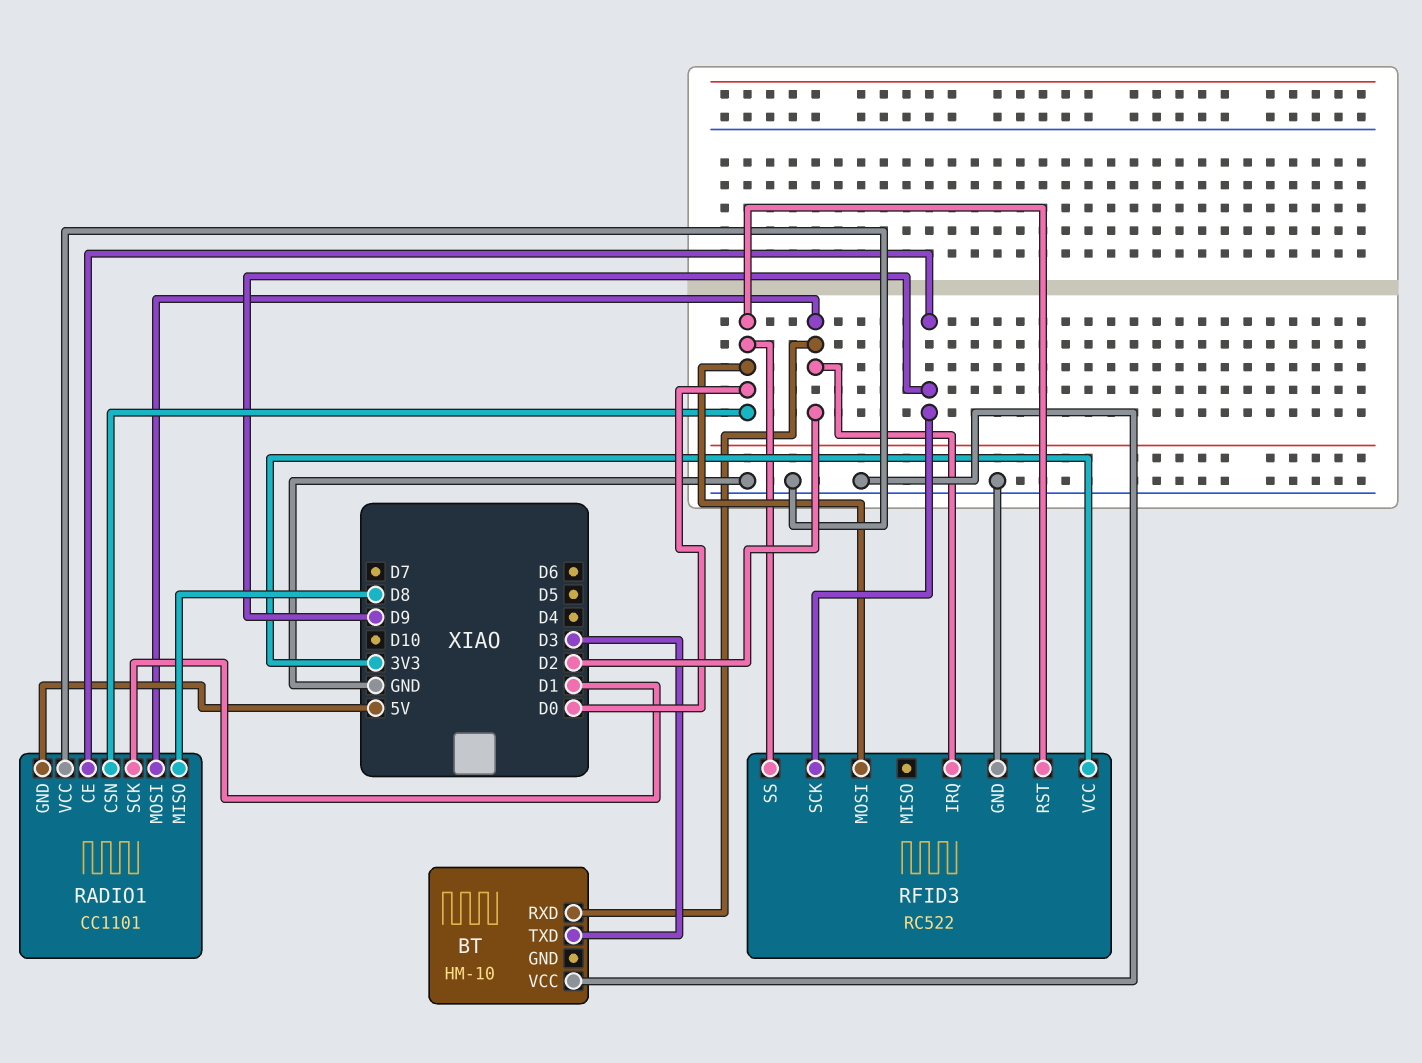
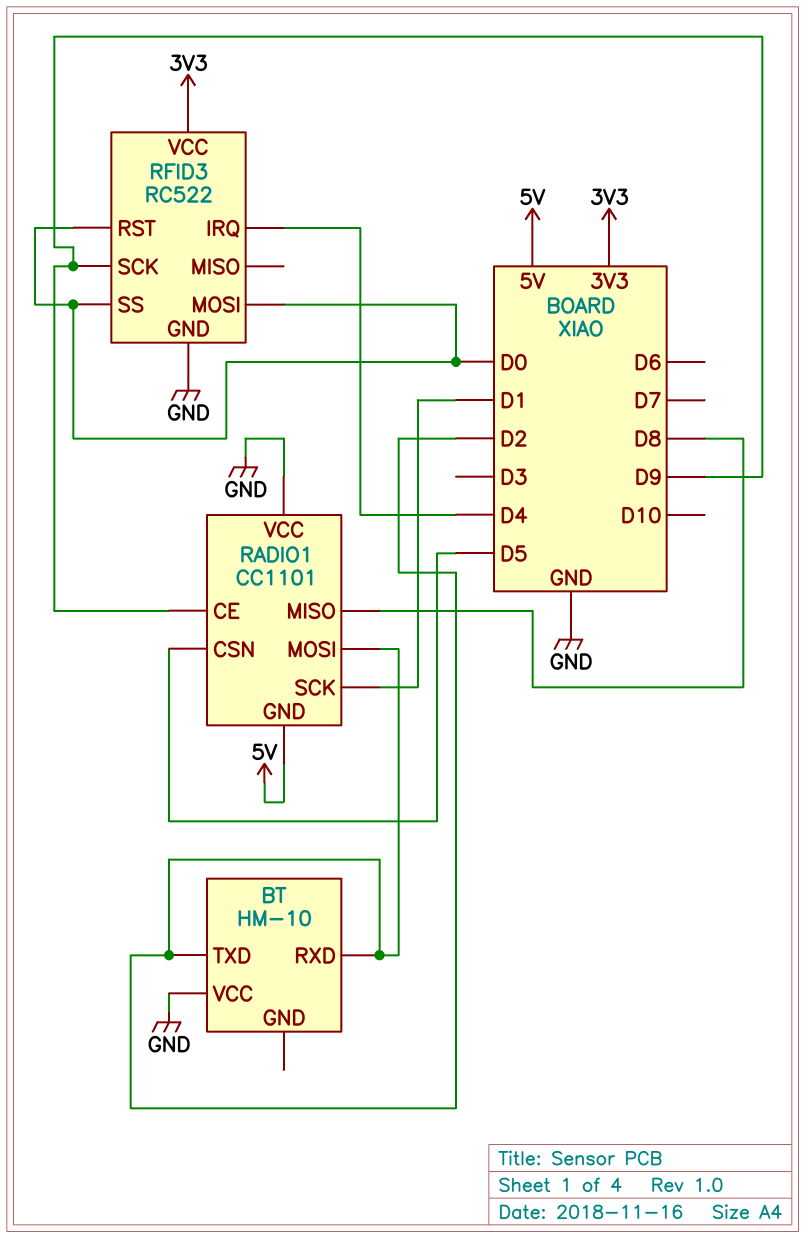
BT pin TXD: D3 -> D2
RADIO1 pin CSN: D0 -> D5
RFID3 pin IRQ: D2 -> D4

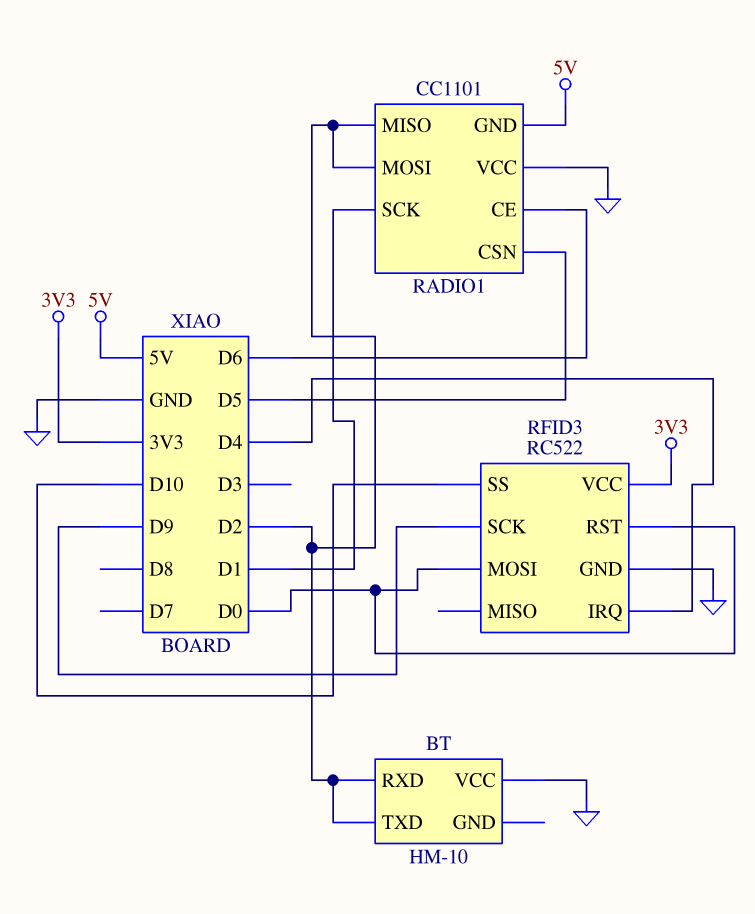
RADIO1 pin CE: D9 -> D6
RADIO1 pin MISO: D8 -> D2
RFID3 pin SS: D0 -> D10

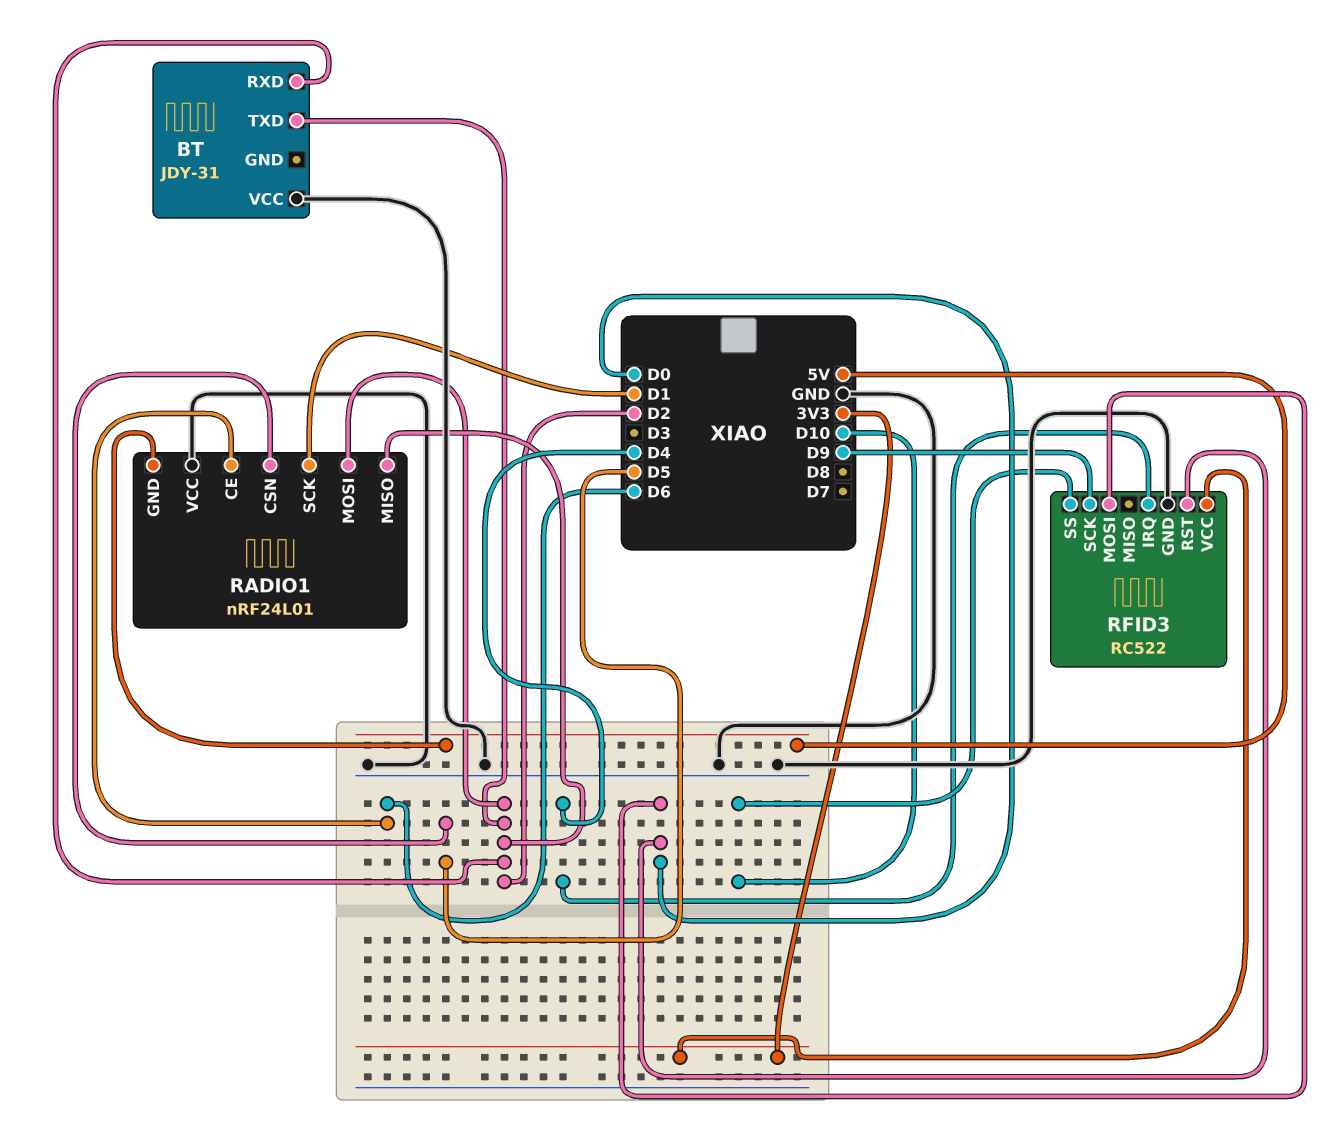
BT: HM-10 -> JDY-31
RADIO1: CC1101 -> nRF24L01

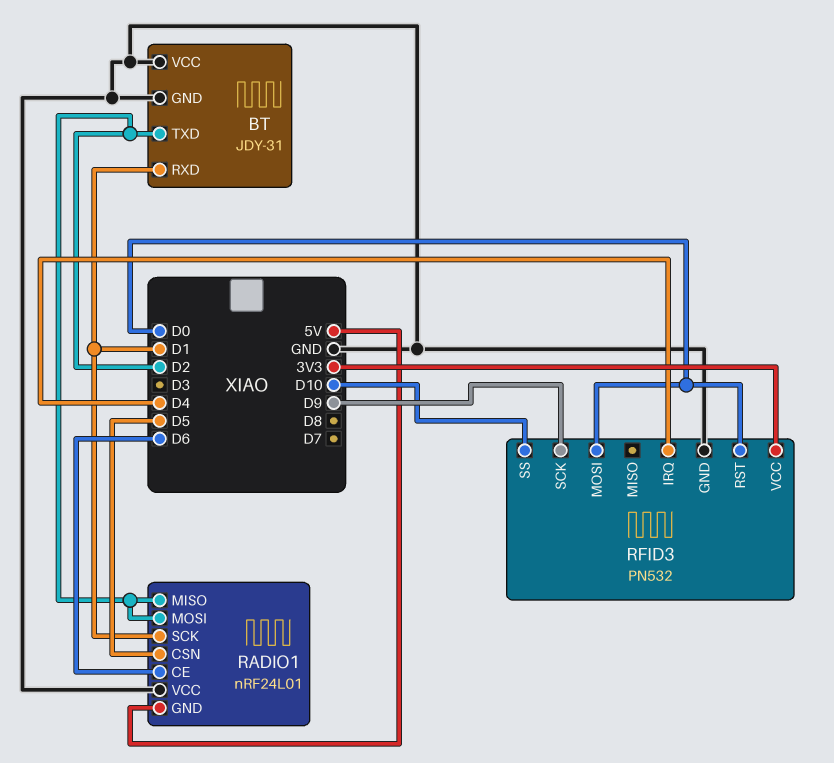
BT pin GND: none -> GND
BT pin RXD: D2 -> D1
RFID3: RC522 -> PN532

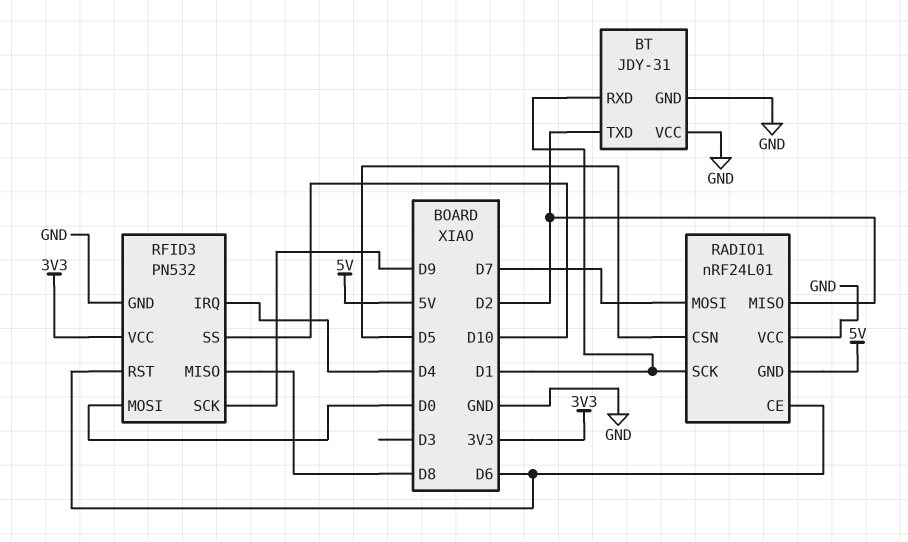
RADIO1 pin MOSI: D2 -> D7
RFID3 pin MISO: none -> D8
RFID3 pin RST: D0 -> D6

